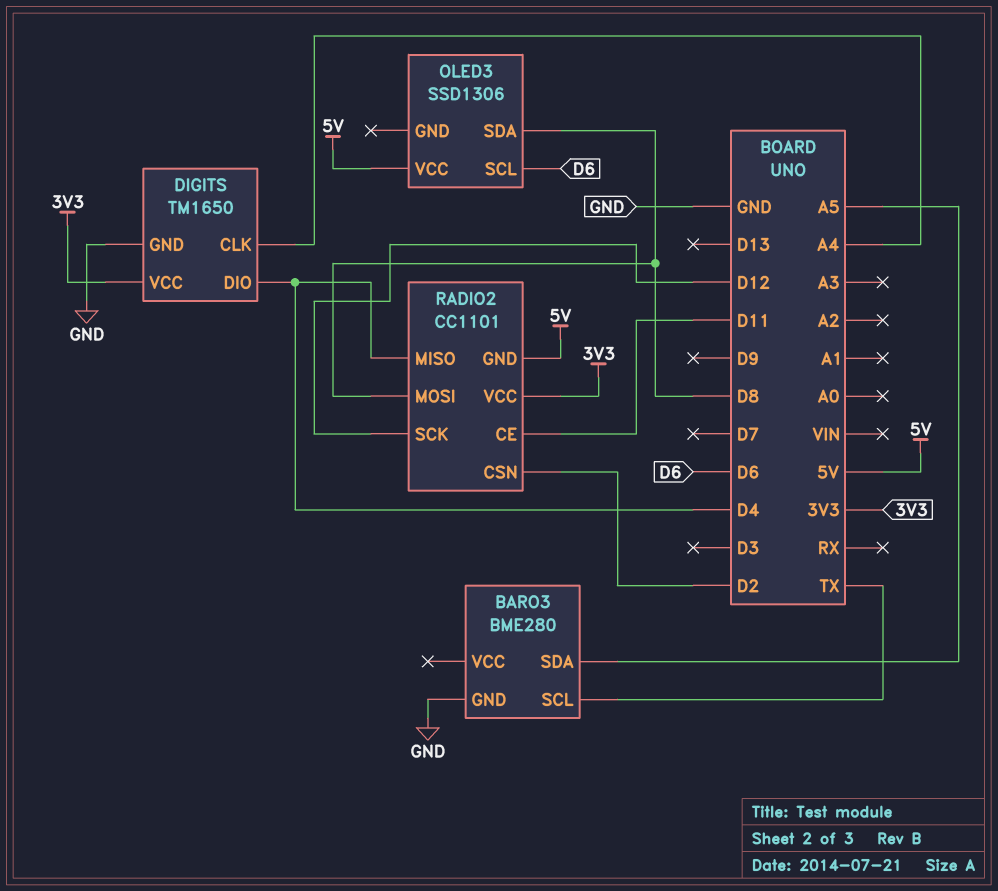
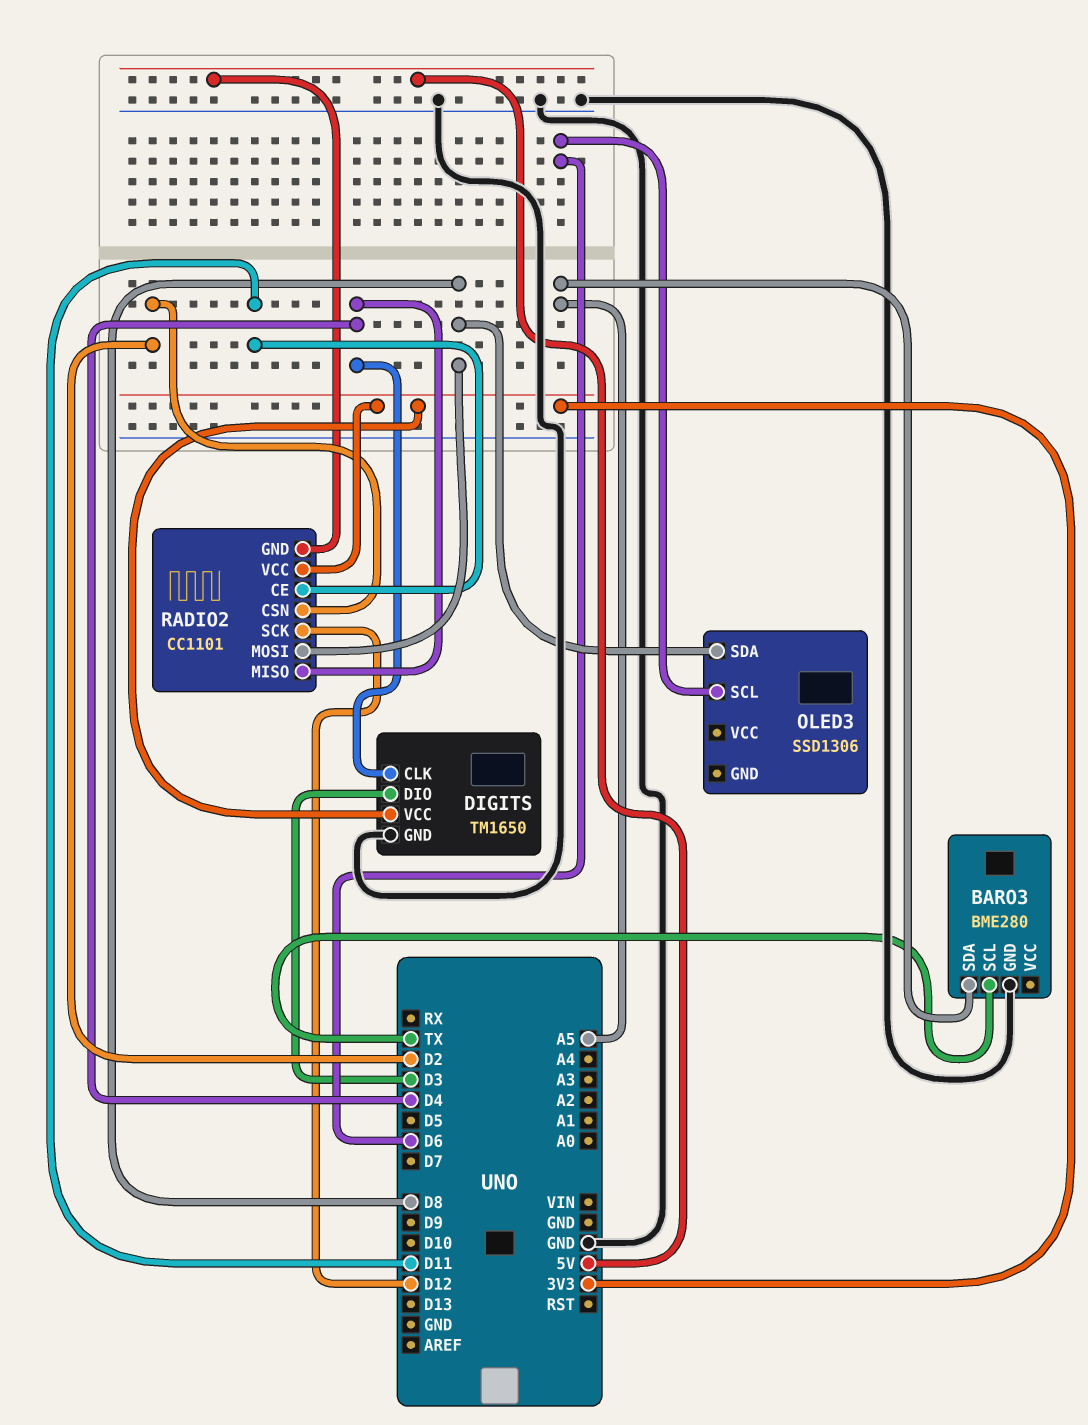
DIGITS pin CLK: A4 -> D4
DIGITS pin DIO: D4 -> D3
OLED3 pin VCC: 5V -> none

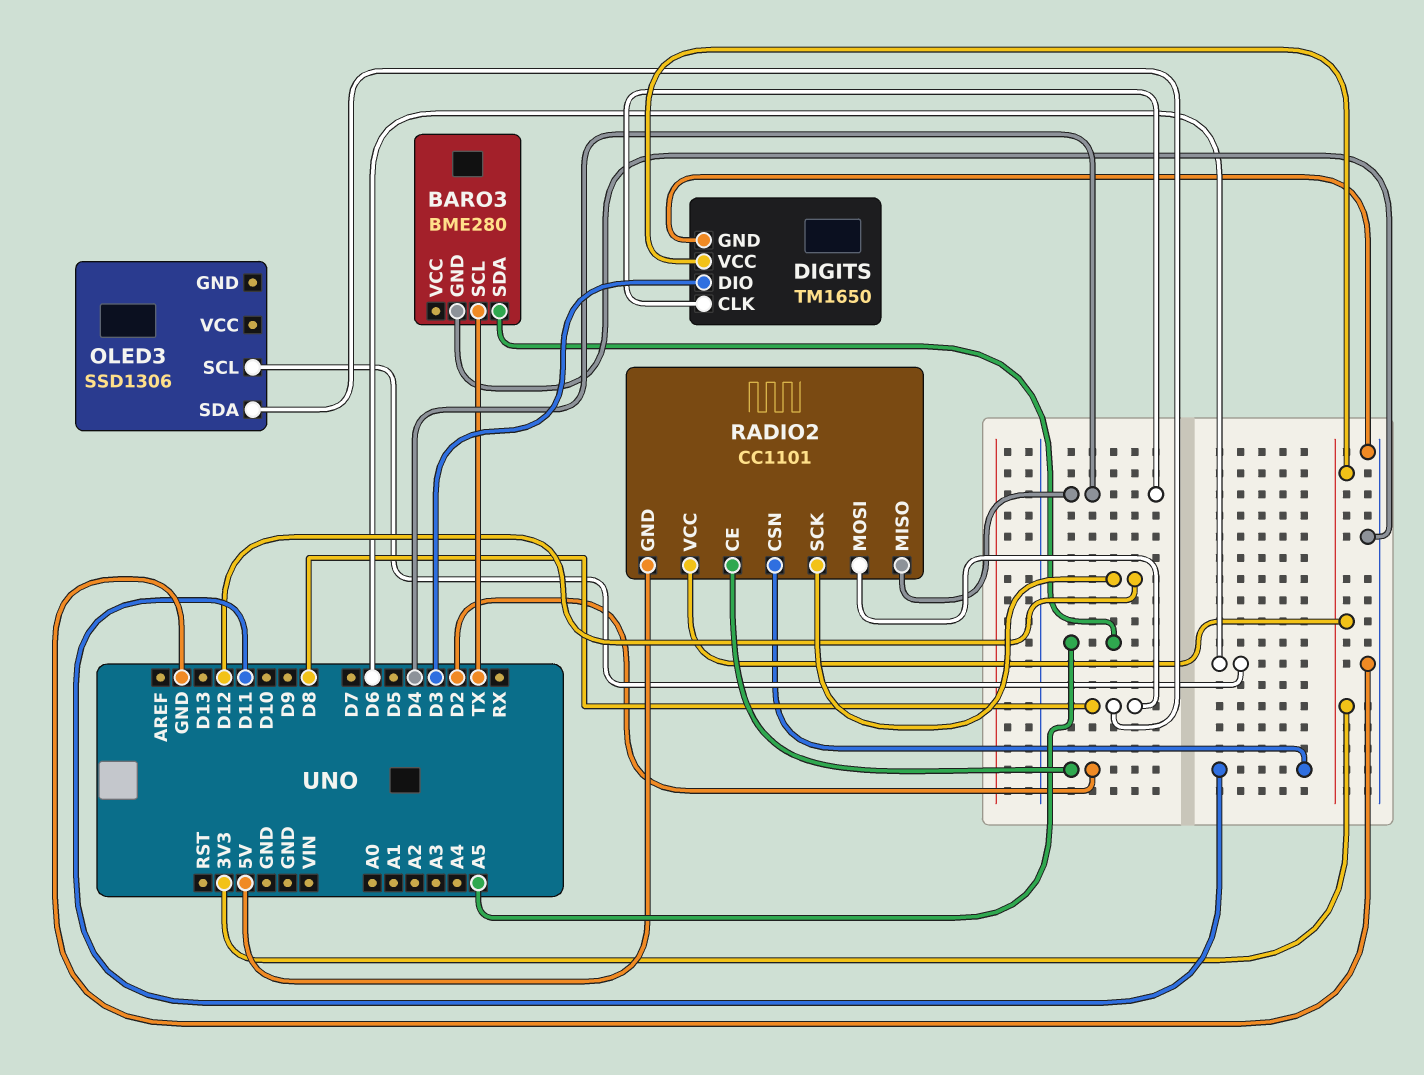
RADIO2 pin CE: D11 -> D2
RADIO2 pin CSN: D2 -> D11

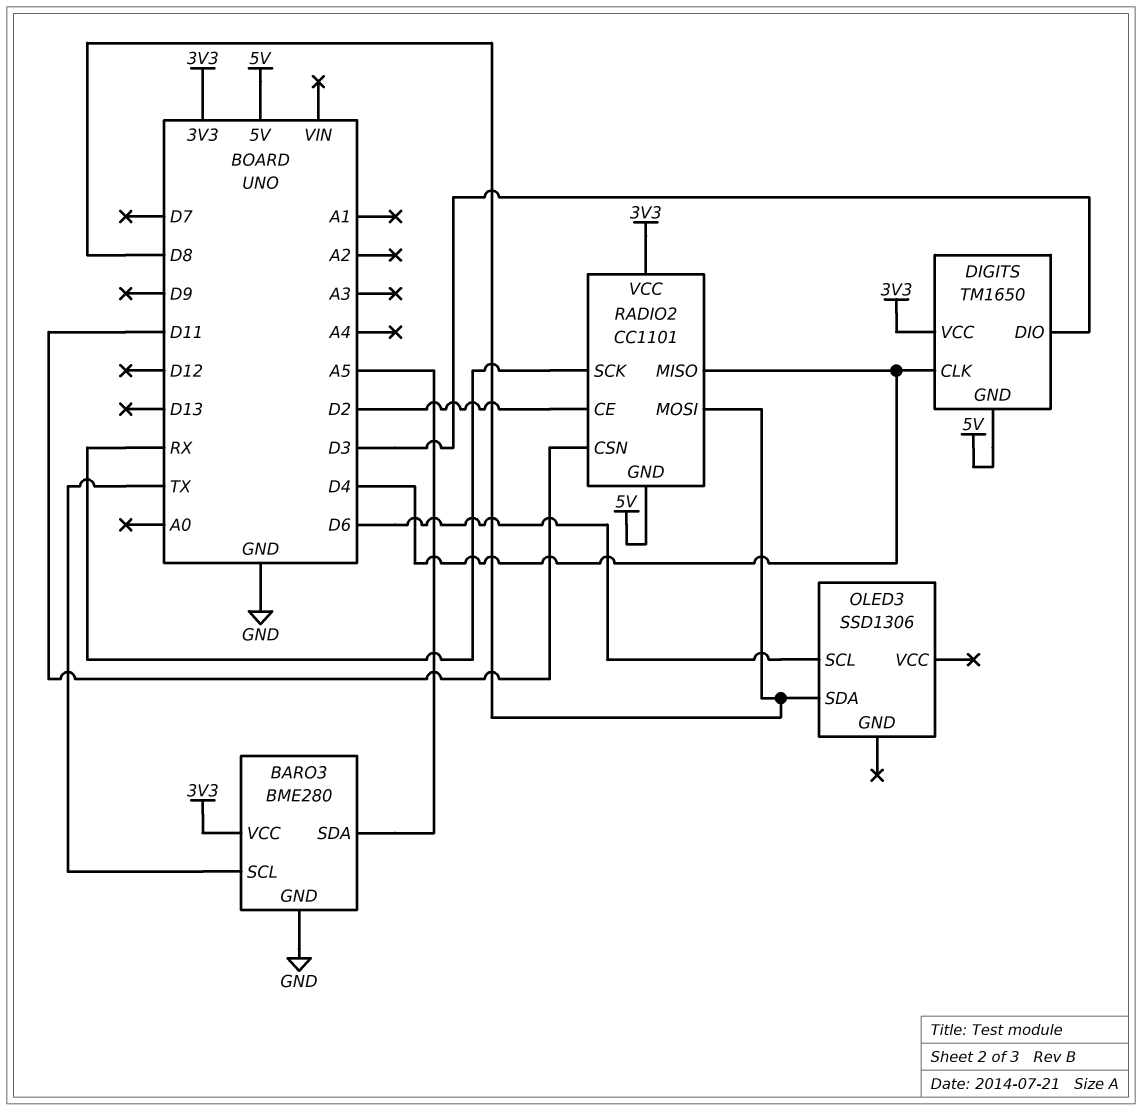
BARO3 pin VCC: none -> 3V3
DIGITS pin GND: GND -> 5V
RADIO2 pin SCK: D12 -> RX

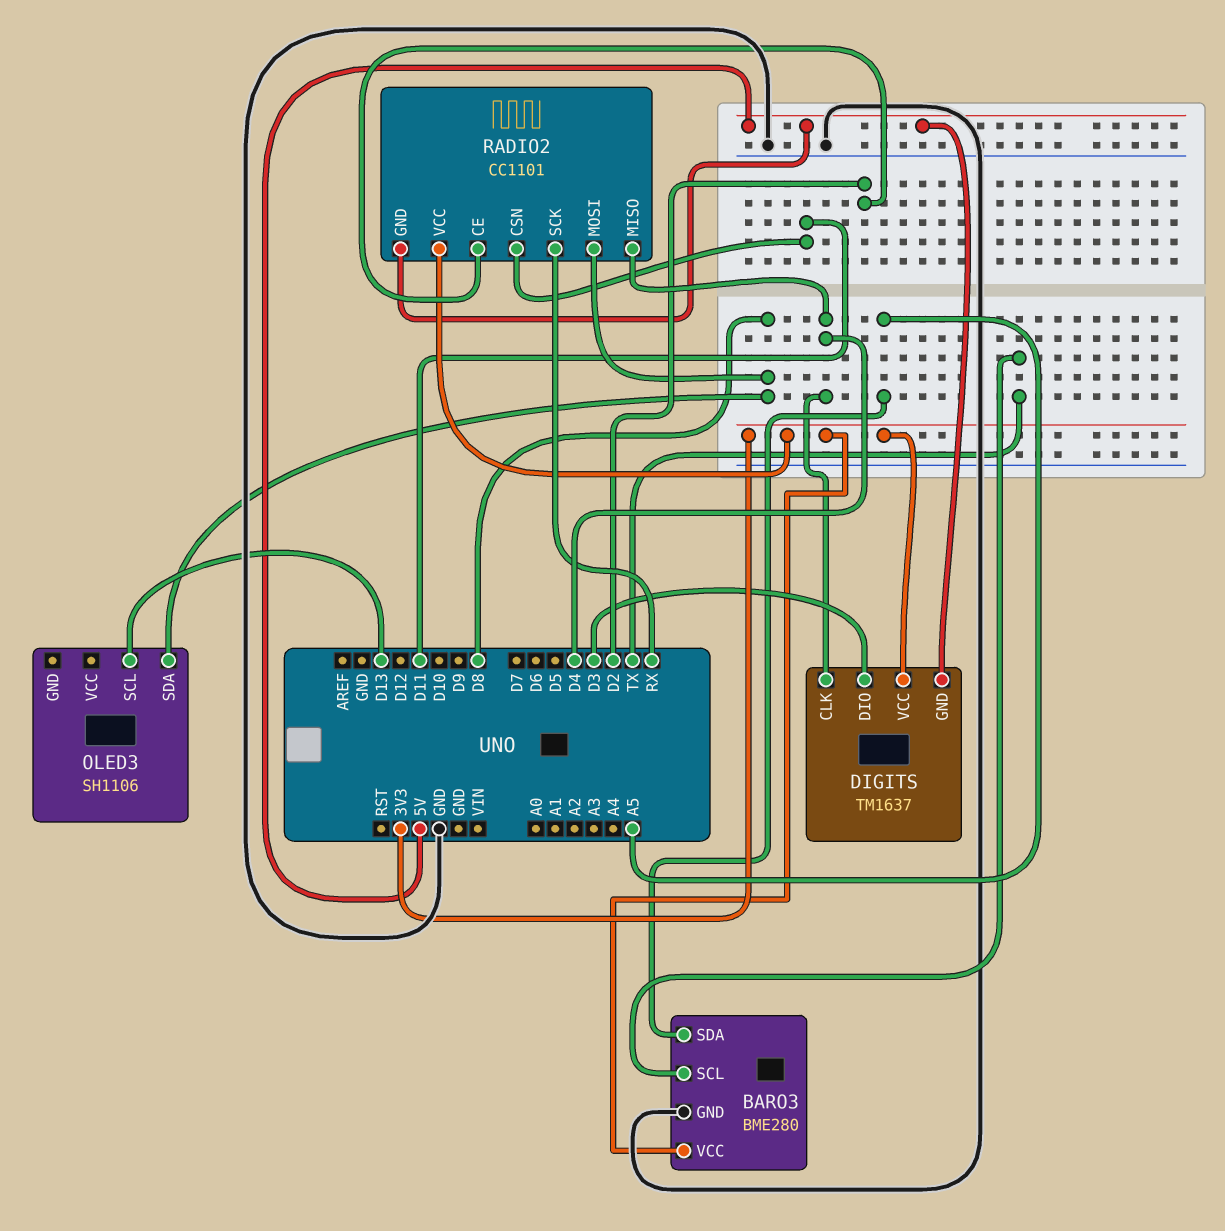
DIGITS: TM1650 -> TM1637
OLED3: SSD1306 -> SH1106
OLED3 pin SCL: D6 -> D13

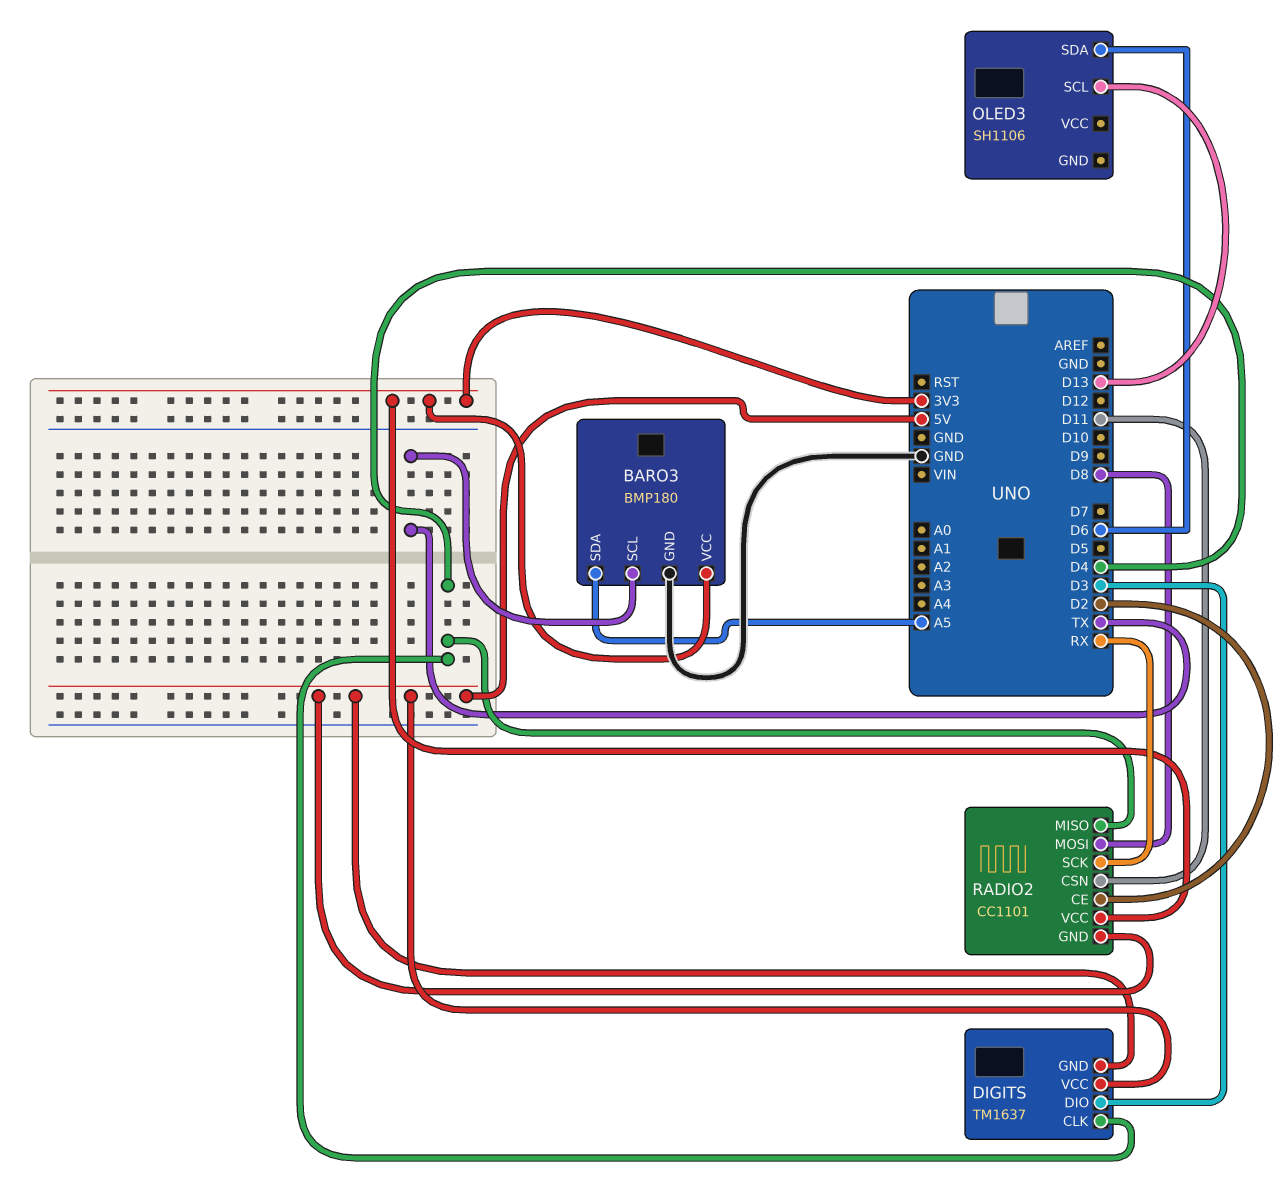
BARO3: BME280 -> BMP180
DIGITS pin VCC: 3V3 -> 5V
OLED3 pin SDA: D8 -> D6

